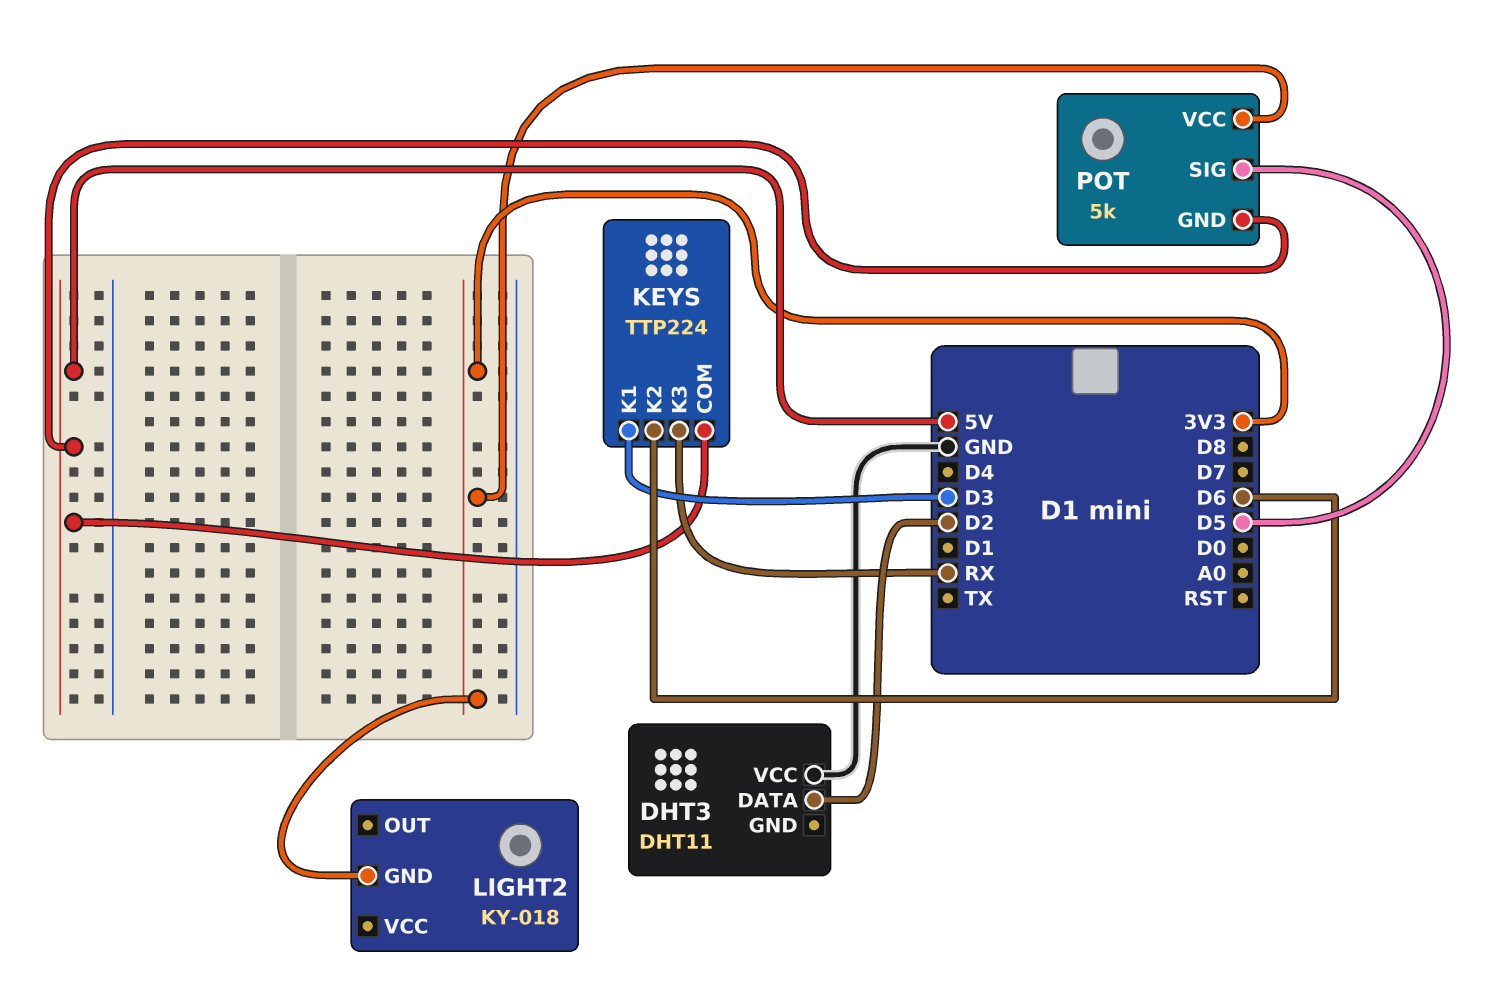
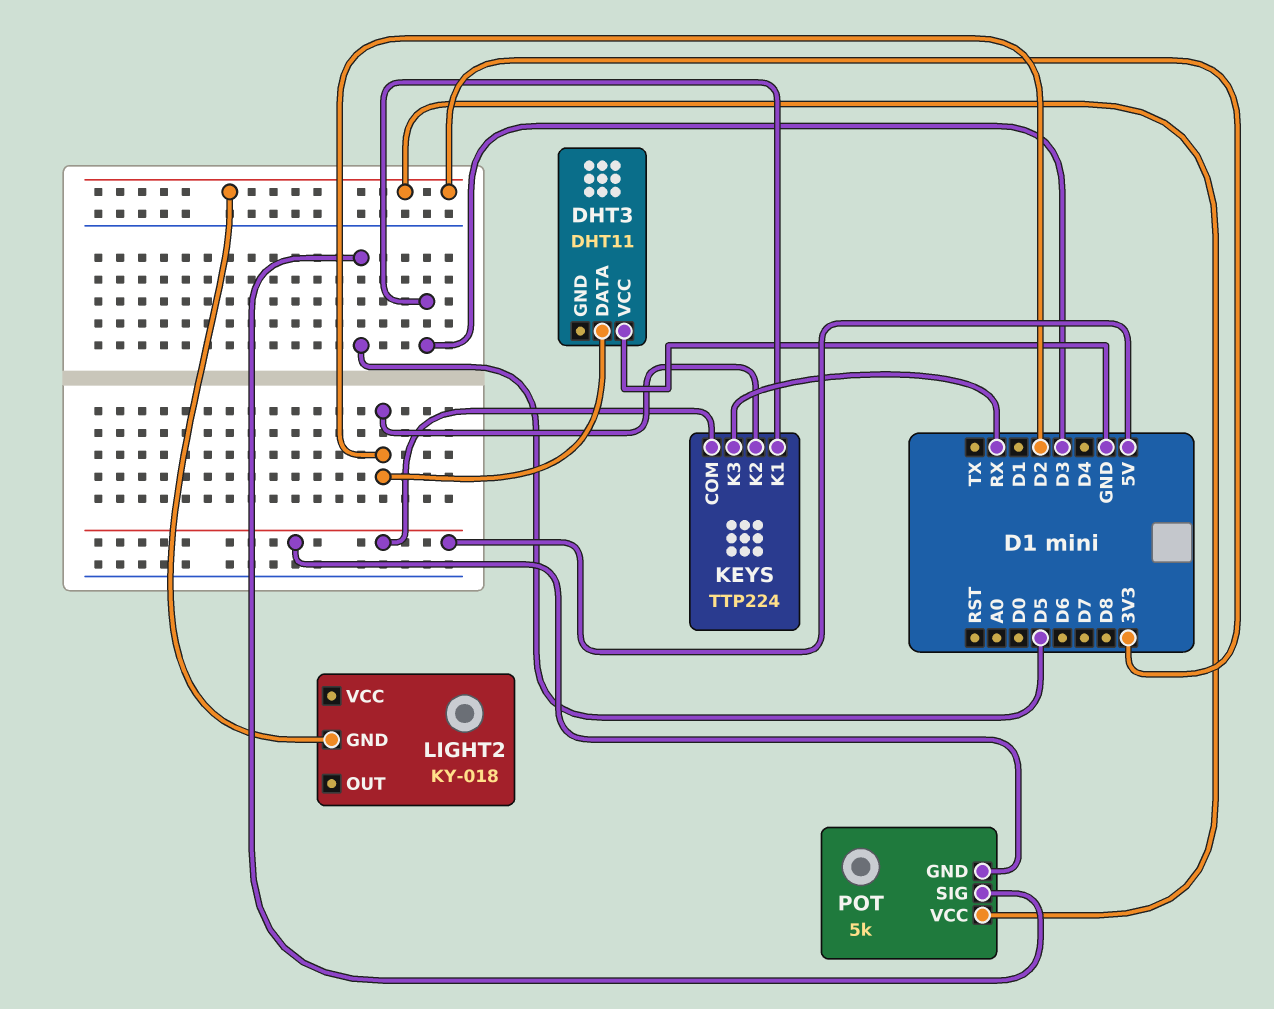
KEYS pin K2: D6 -> D2

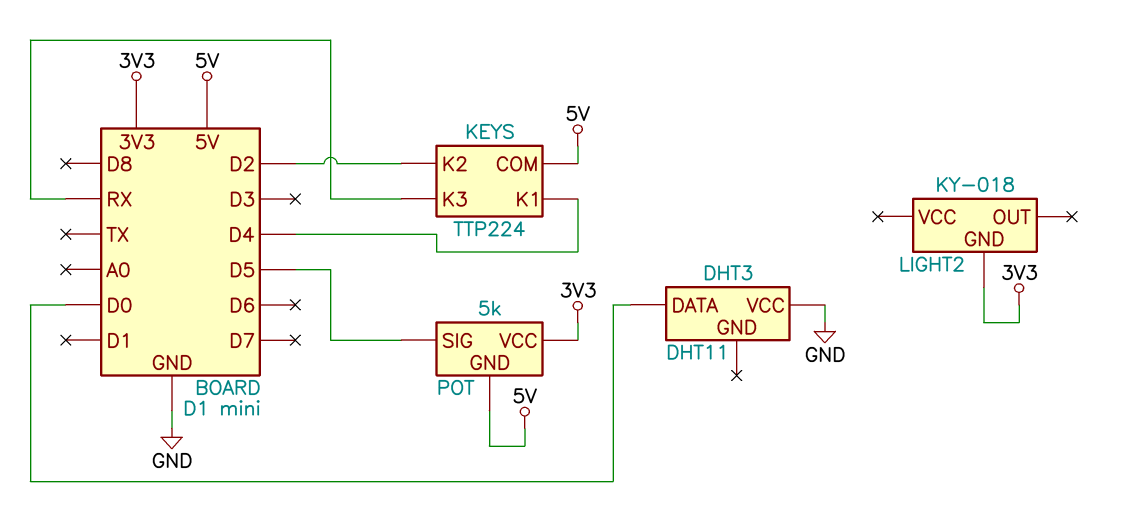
DHT3 pin DATA: D2 -> D0
KEYS pin K1: D3 -> D4

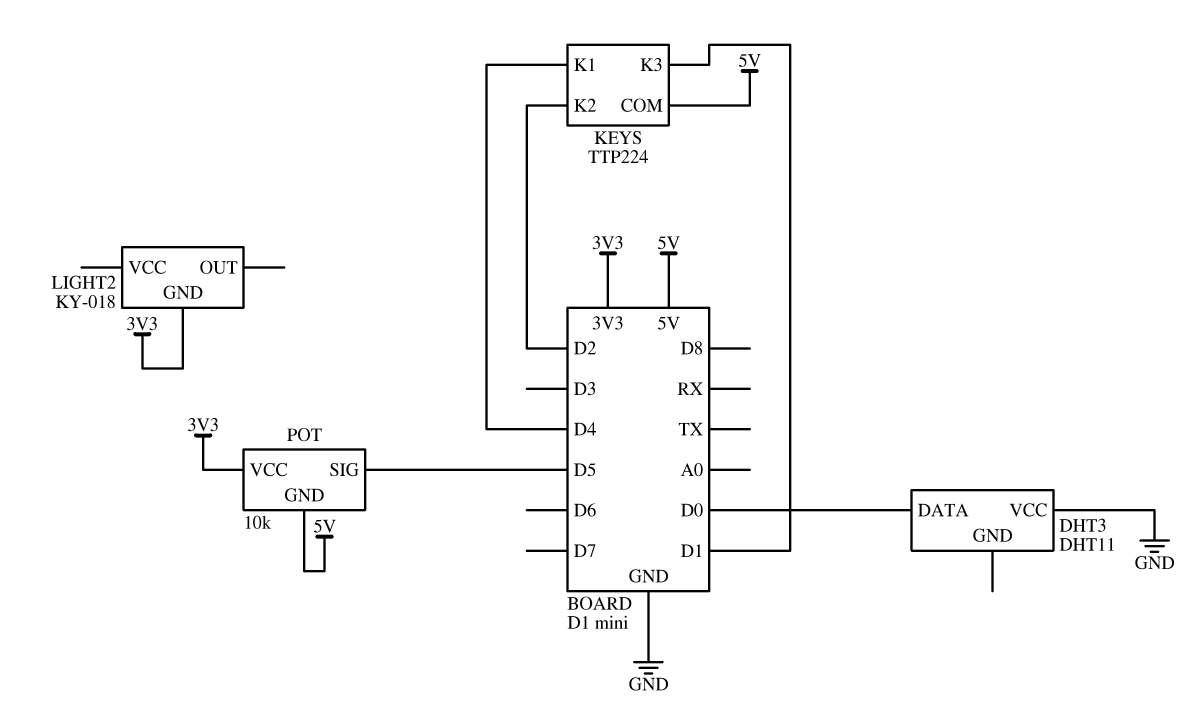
KEYS pin K3: RX -> D1
POT: 5k -> 10k

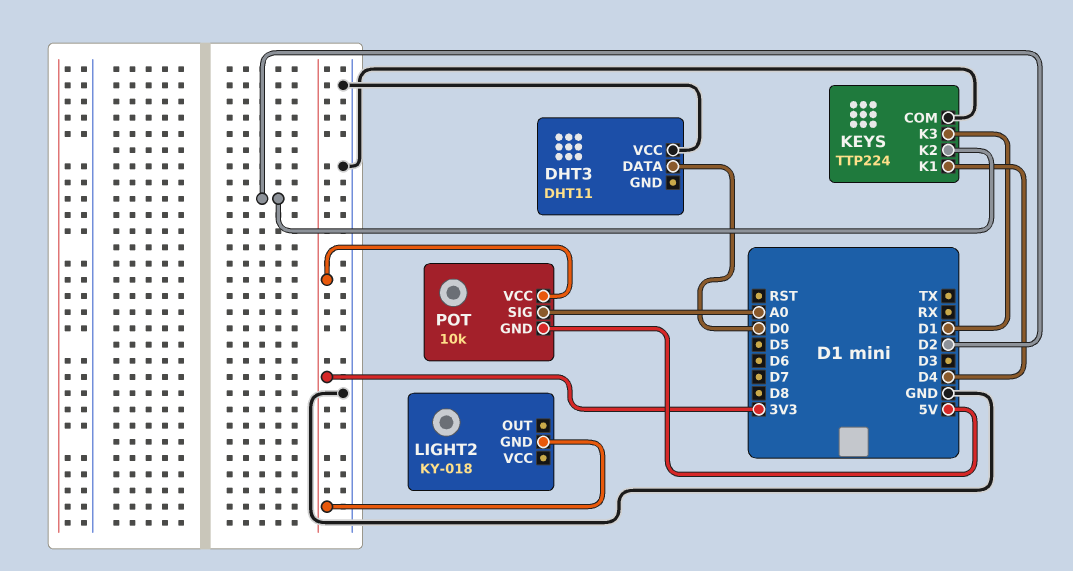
KEYS pin COM: 5V -> GND
POT pin SIG: D5 -> A0

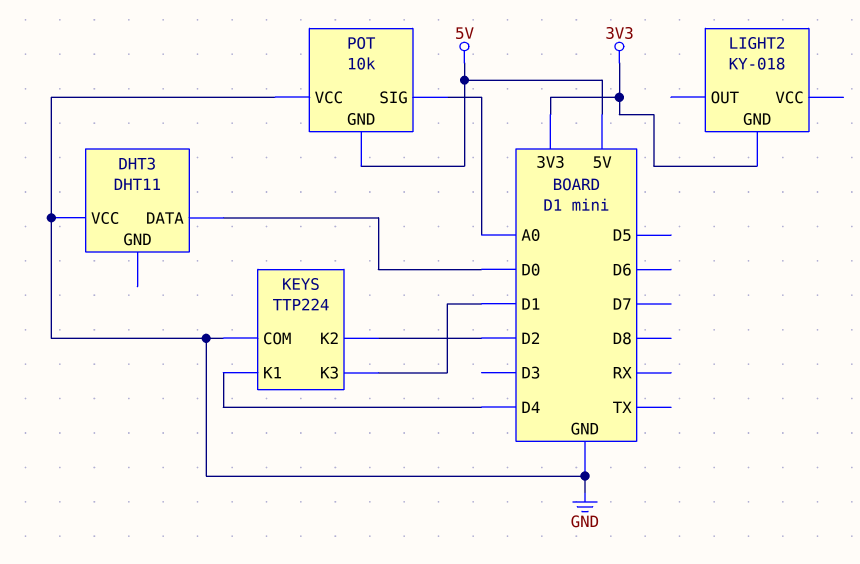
POT pin VCC: 3V3 -> GND

